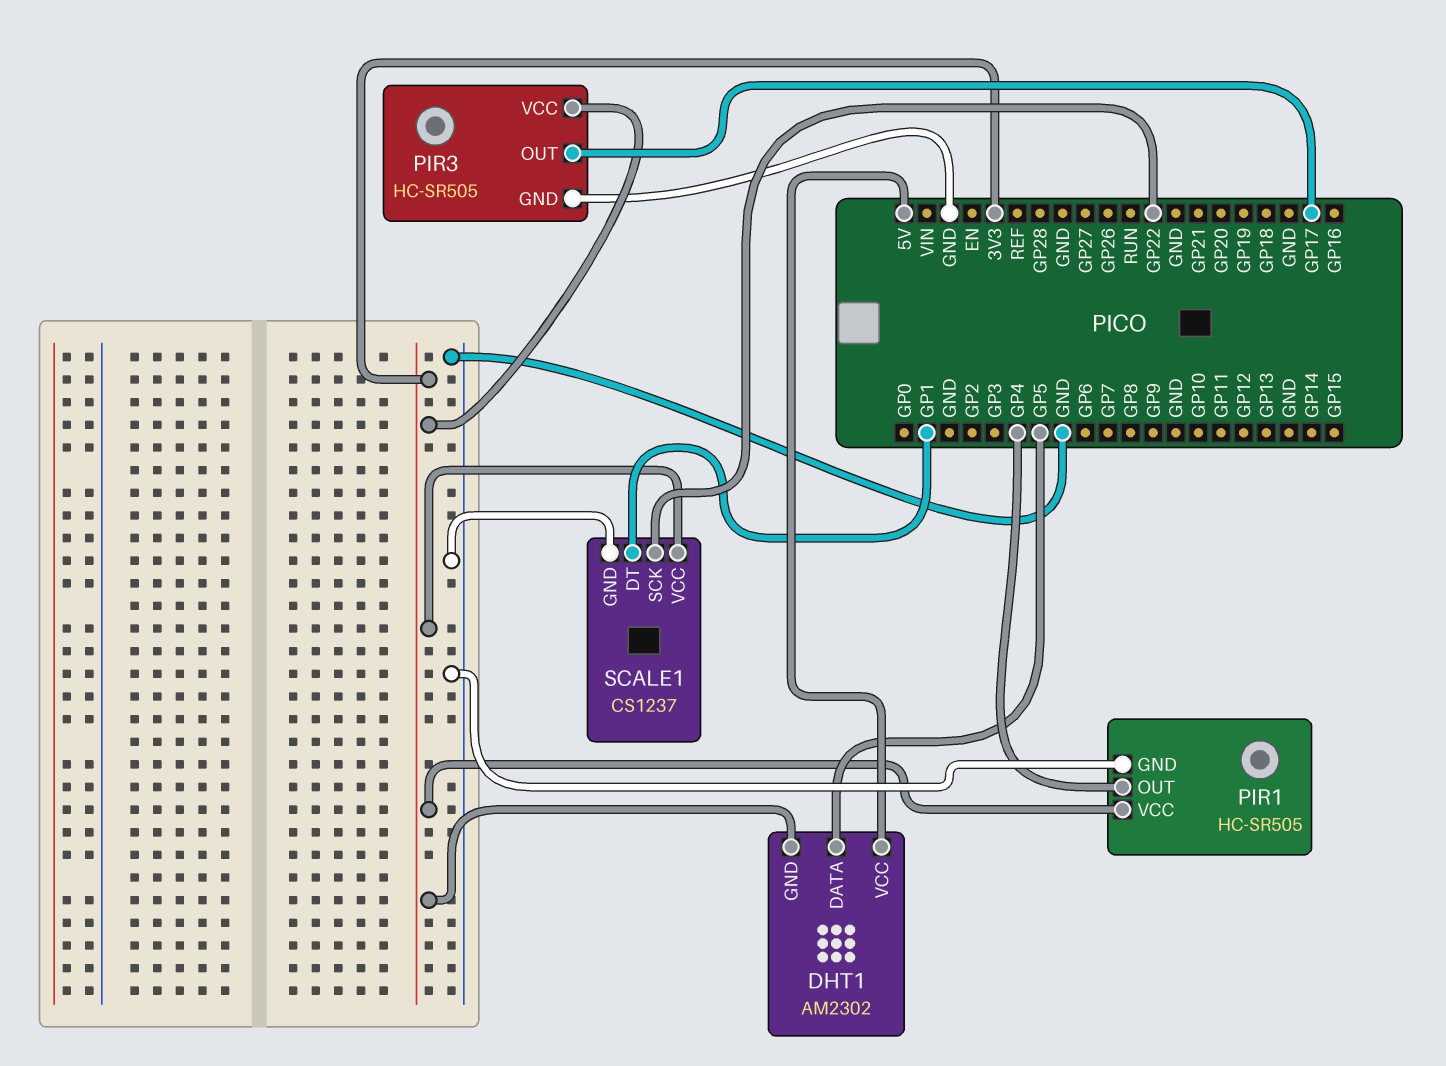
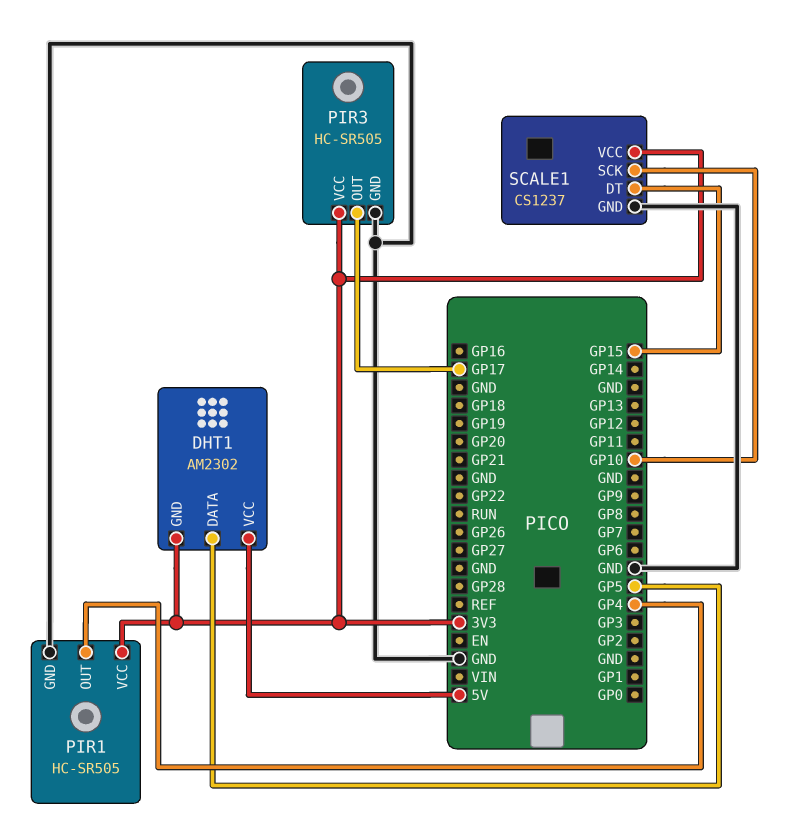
SCALE1 pin DT: GP1 -> GP15
SCALE1 pin SCK: GP22 -> GP10

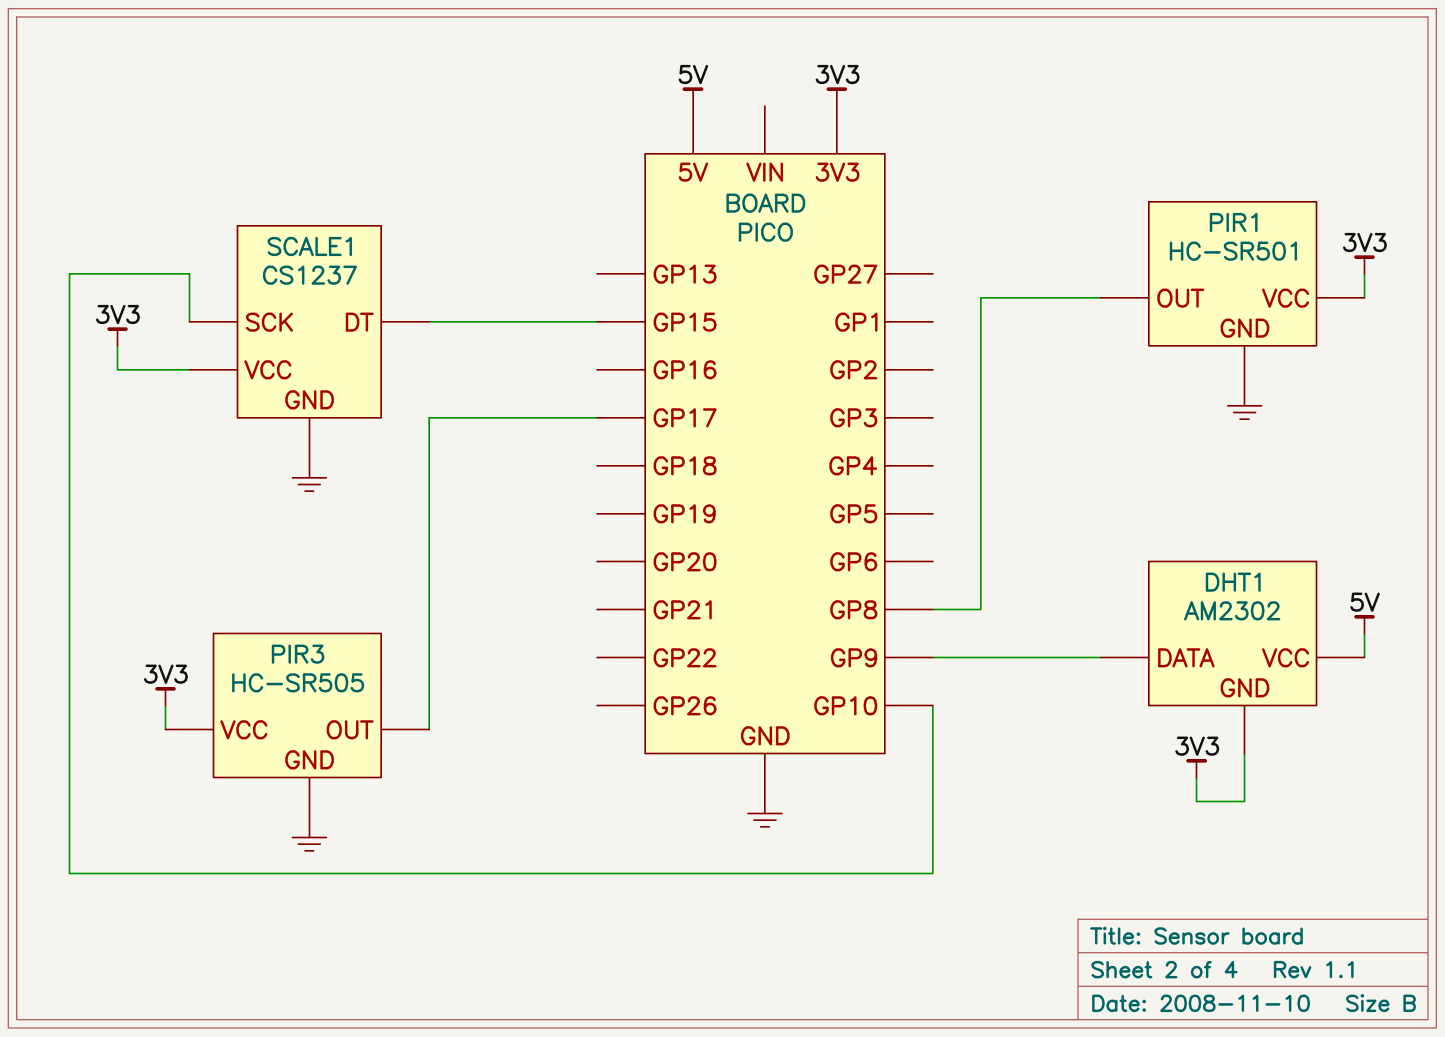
DHT1 pin DATA: GP5 -> GP9
PIR1: HC-SR505 -> HC-SR501
PIR1 pin OUT: GP4 -> GP8

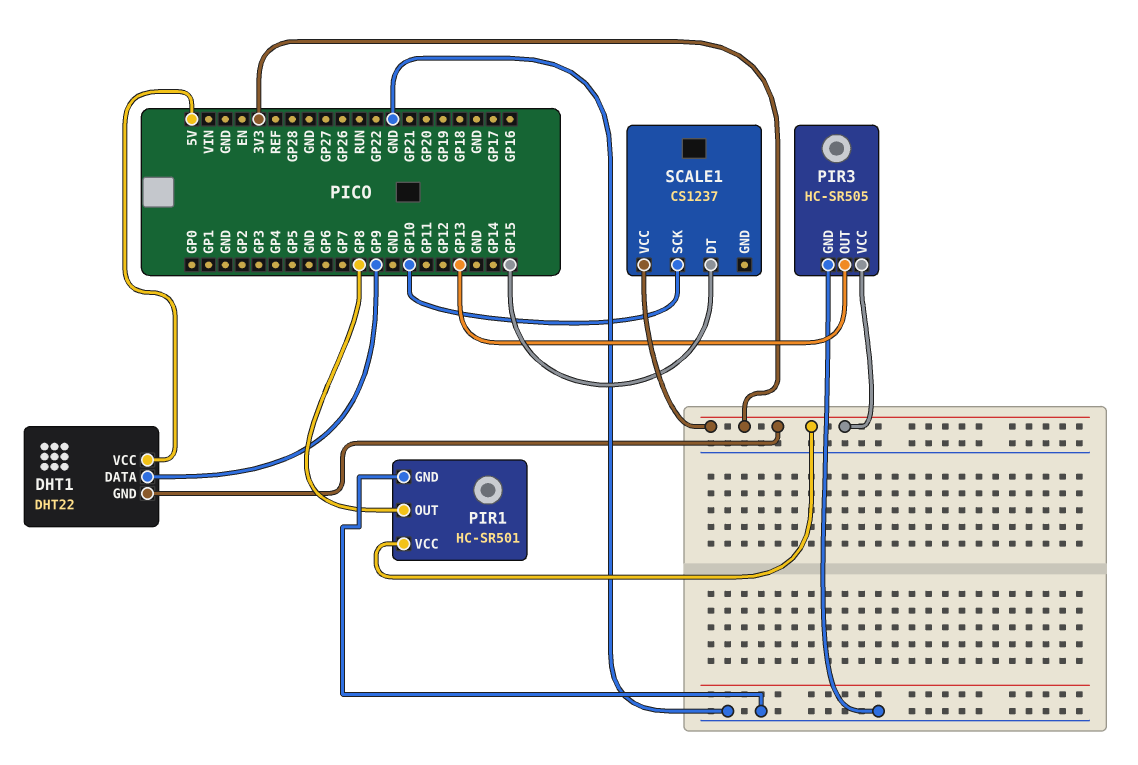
DHT1: AM2302 -> DHT22
PIR3 pin OUT: GP17 -> GP13
SCALE1 pin GND: GND -> none

